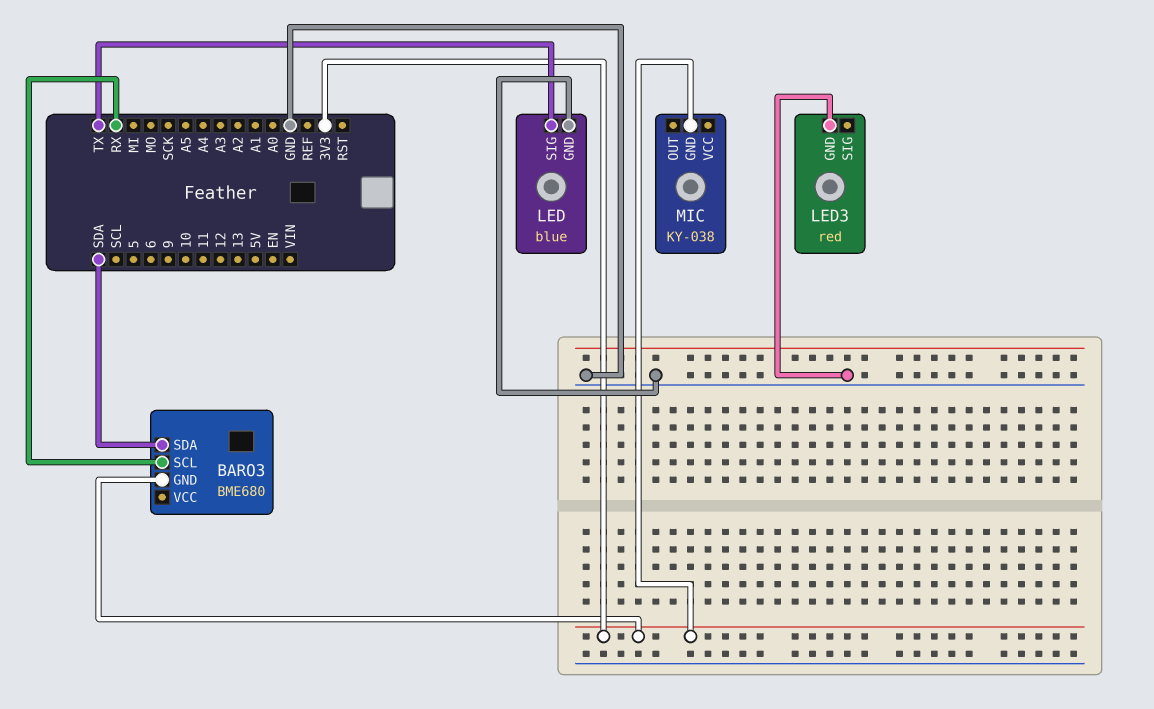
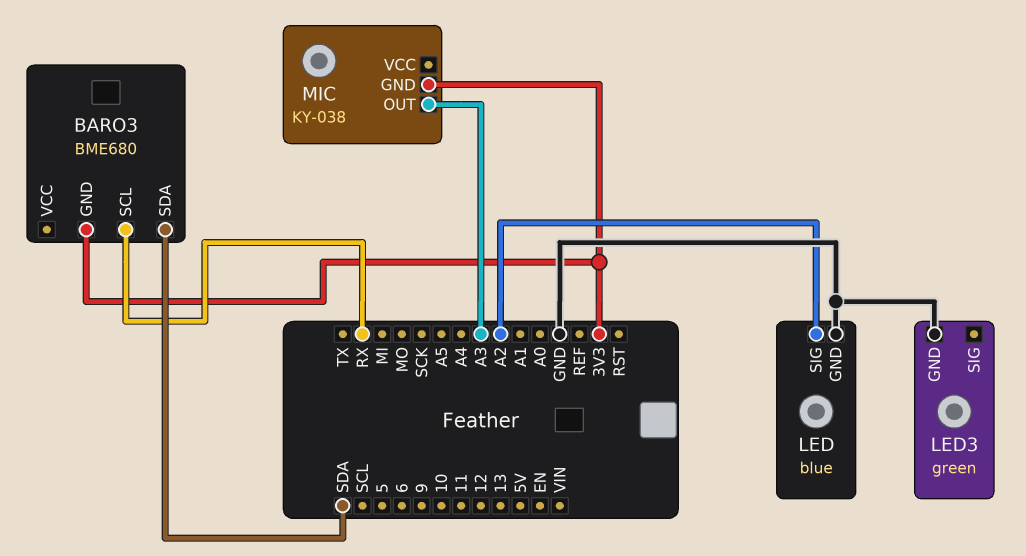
LED pin SIG: TX -> A2
LED3: red -> green
MIC pin OUT: none -> A3

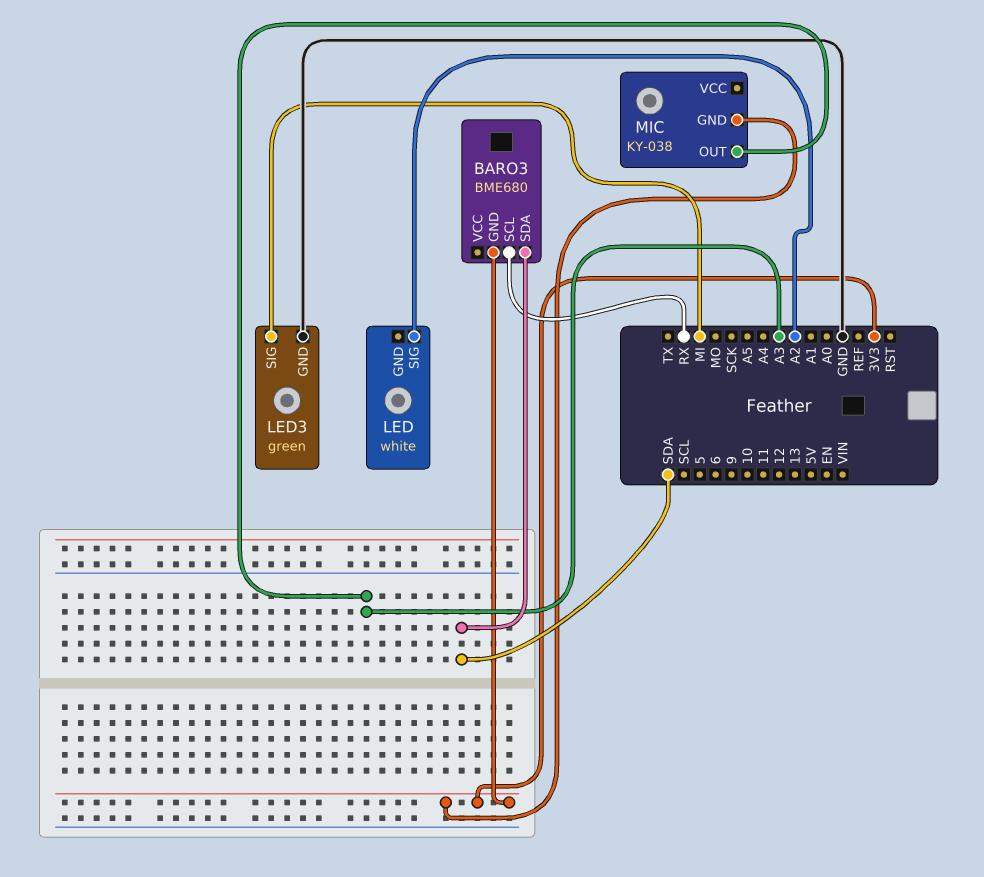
LED: blue -> white
LED pin GND: GND -> none
LED3 pin SIG: none -> MI

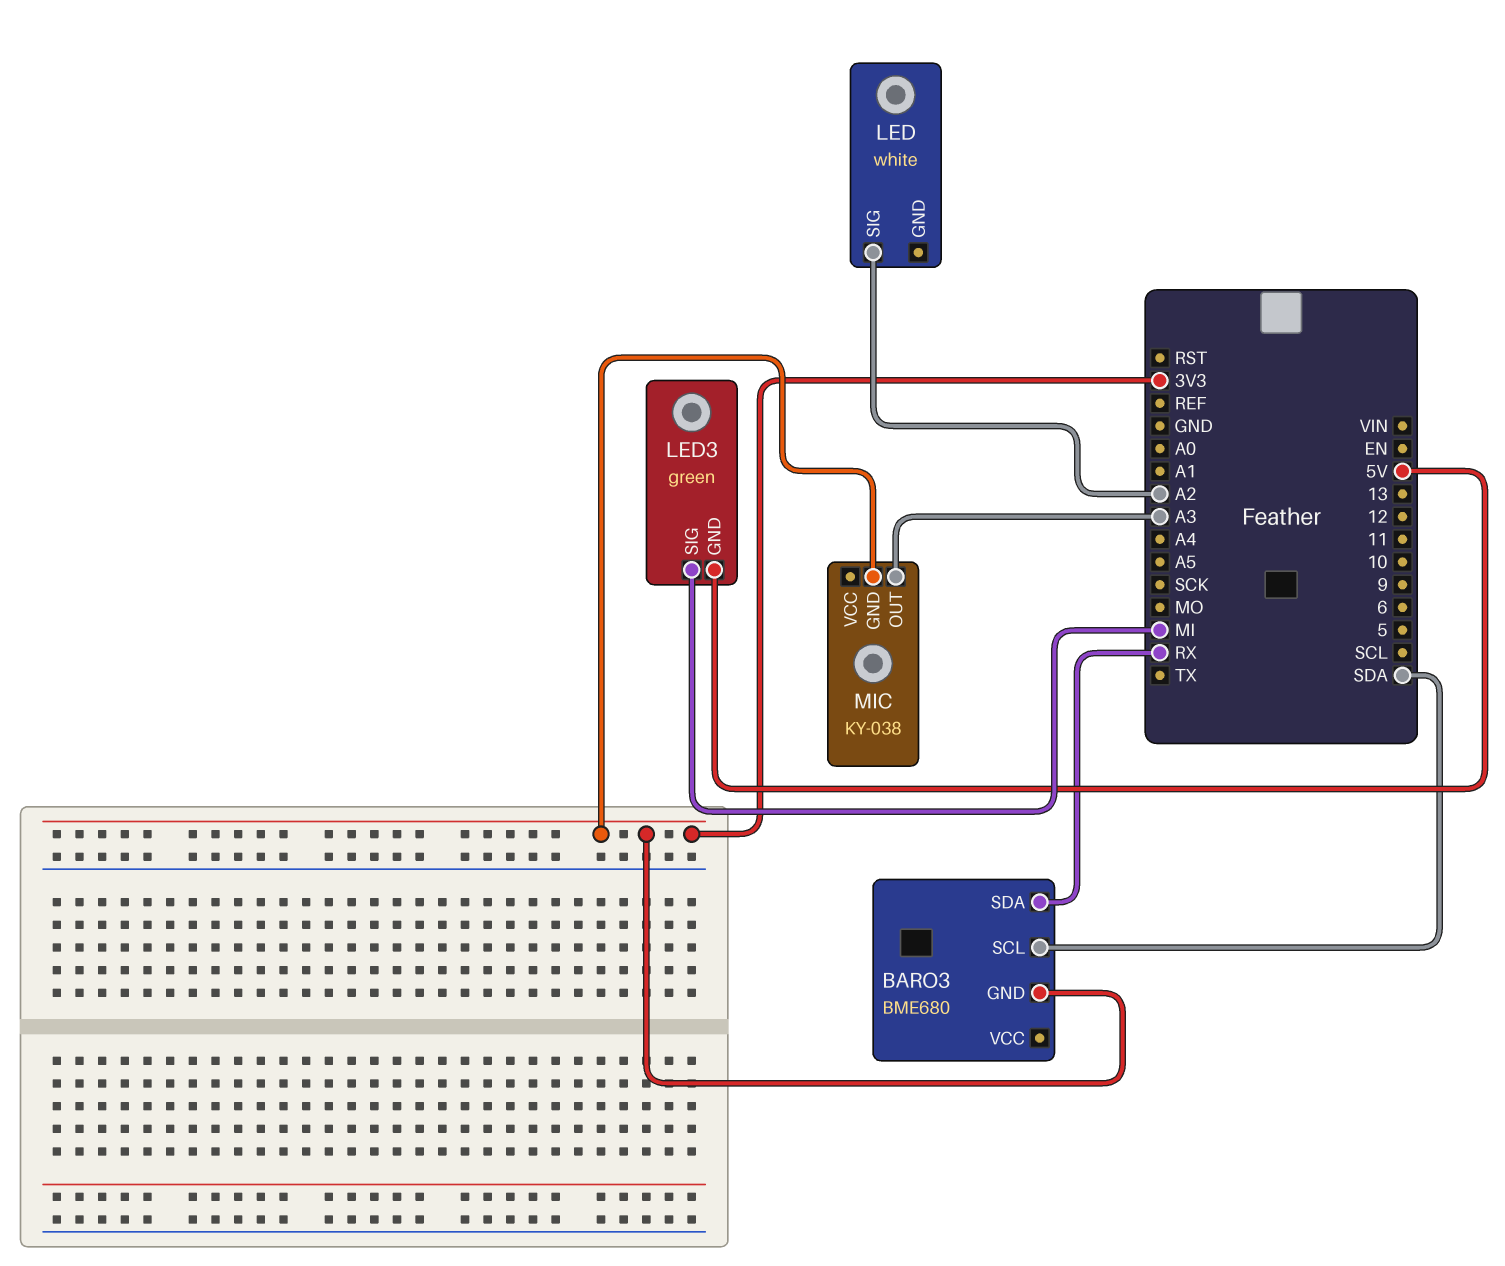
BARO3 pin SCL: RX -> SDA
BARO3 pin SDA: SDA -> RX
LED3 pin GND: GND -> 5V

